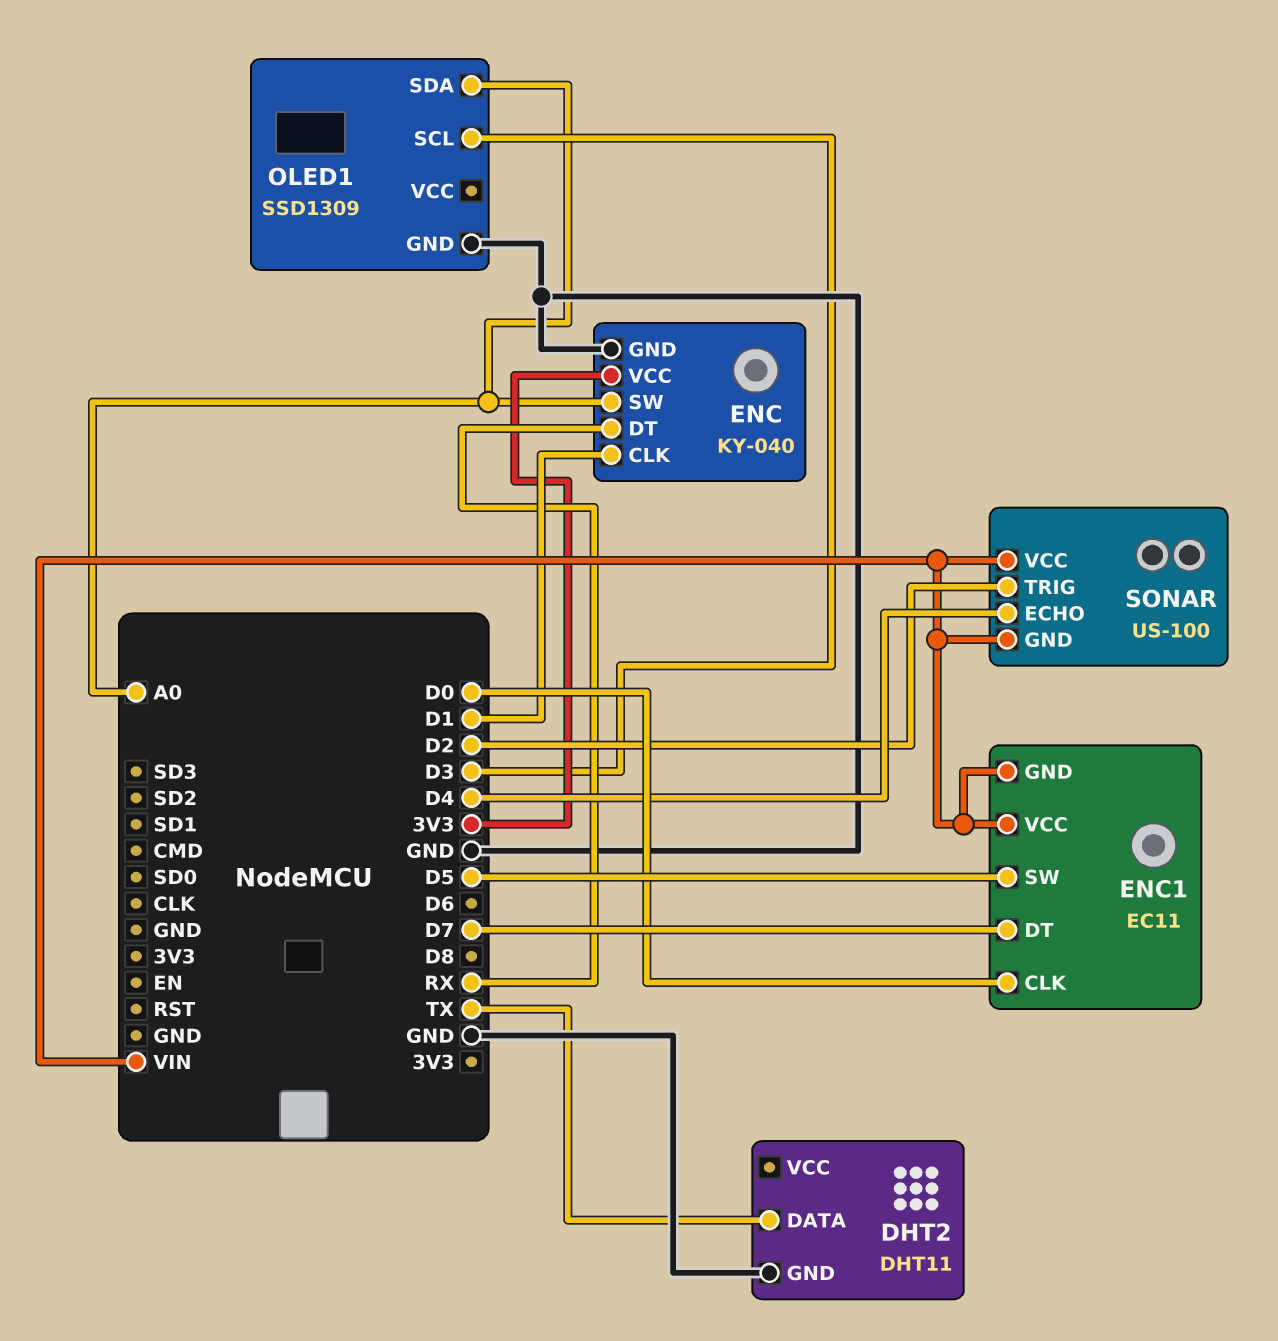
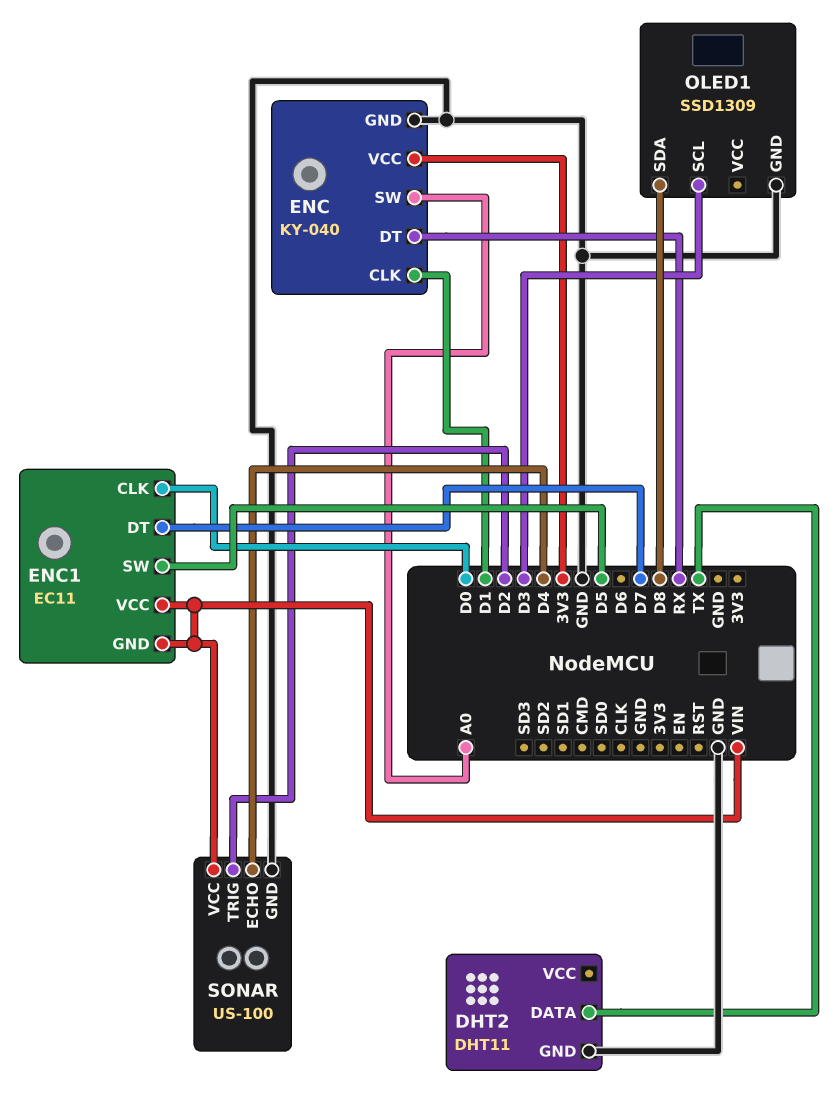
OLED1 pin SDA: A0 -> D8
SONAR pin GND: VIN -> GND

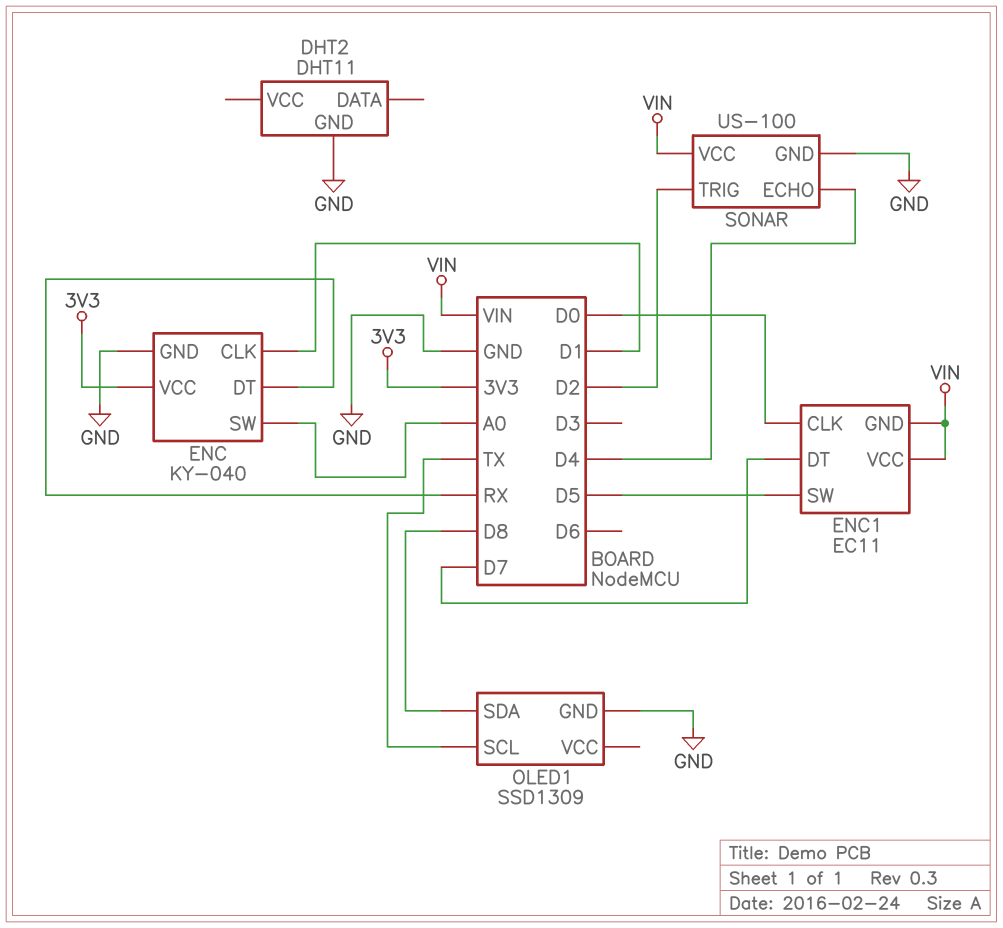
DHT2 pin DATA: TX -> none
OLED1 pin SCL: D3 -> TX

